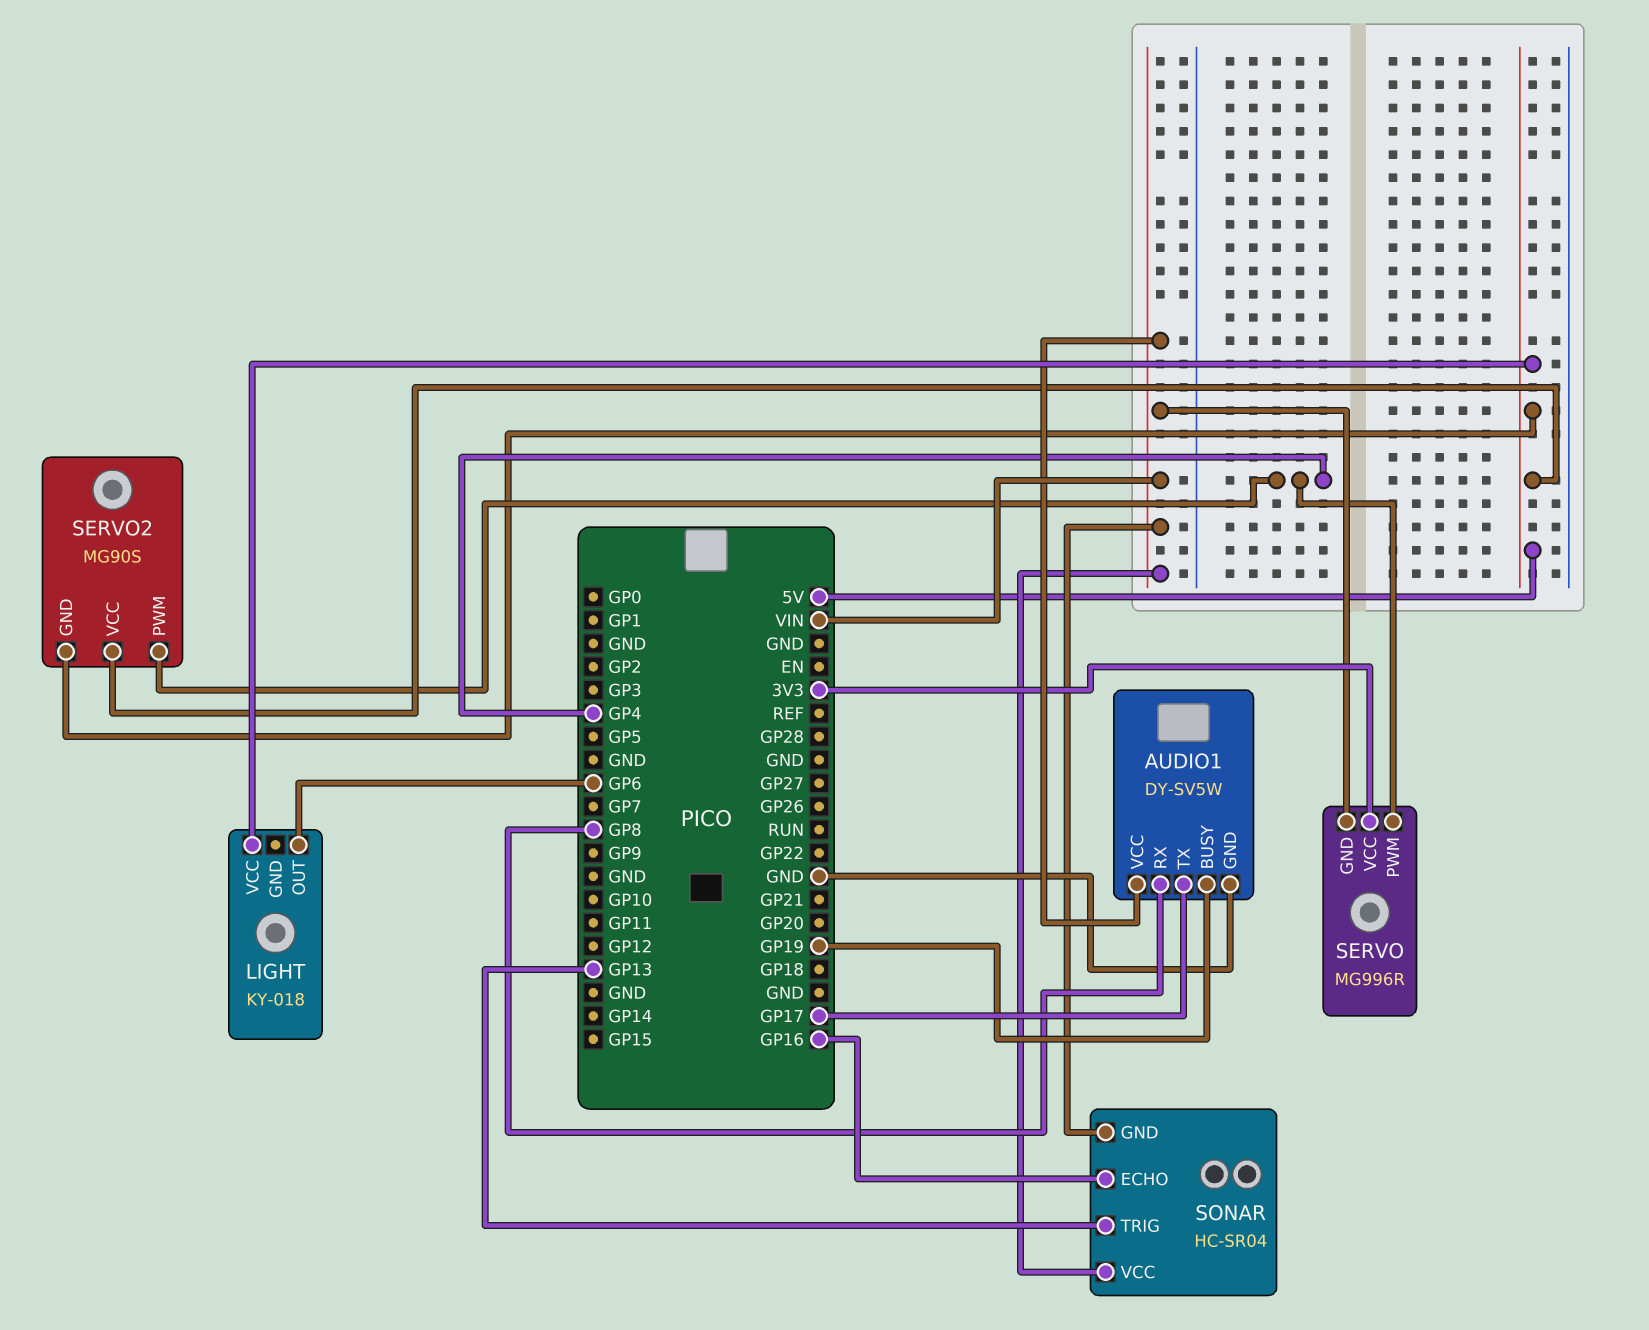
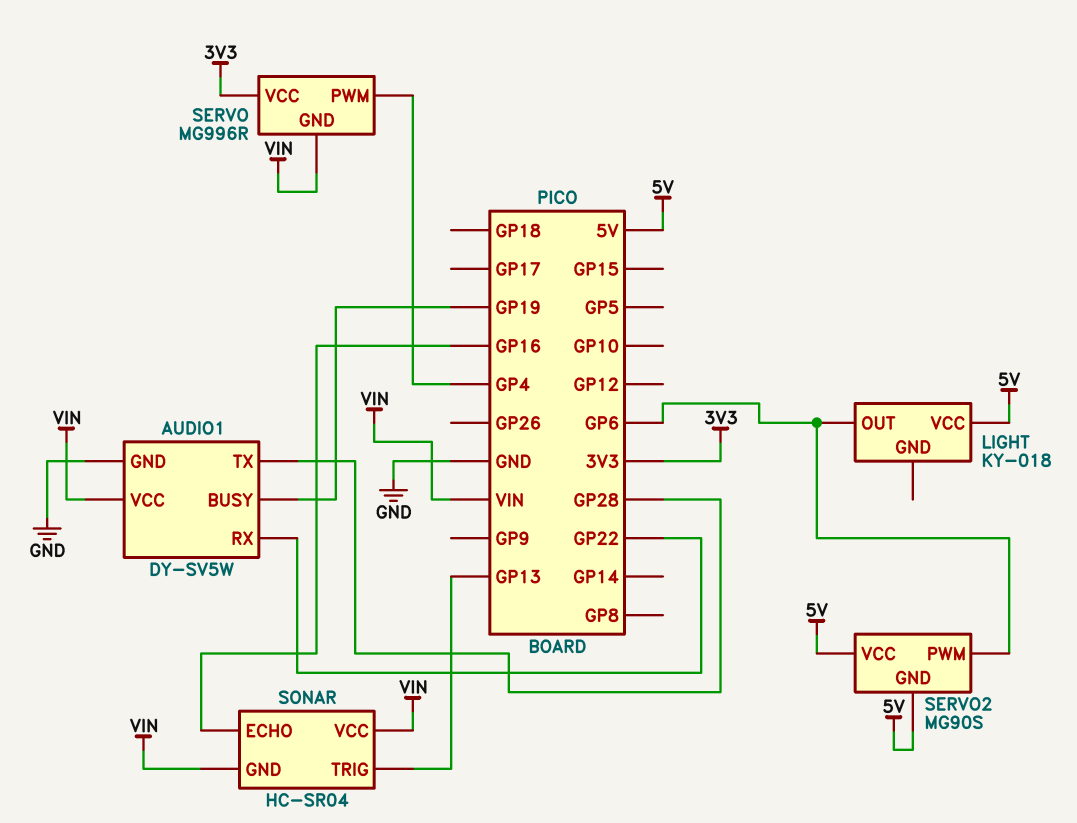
AUDIO1 pin RX: GP8 -> GP22
AUDIO1 pin TX: GP17 -> GP28
SERVO2 pin PWM: GP4 -> GP6

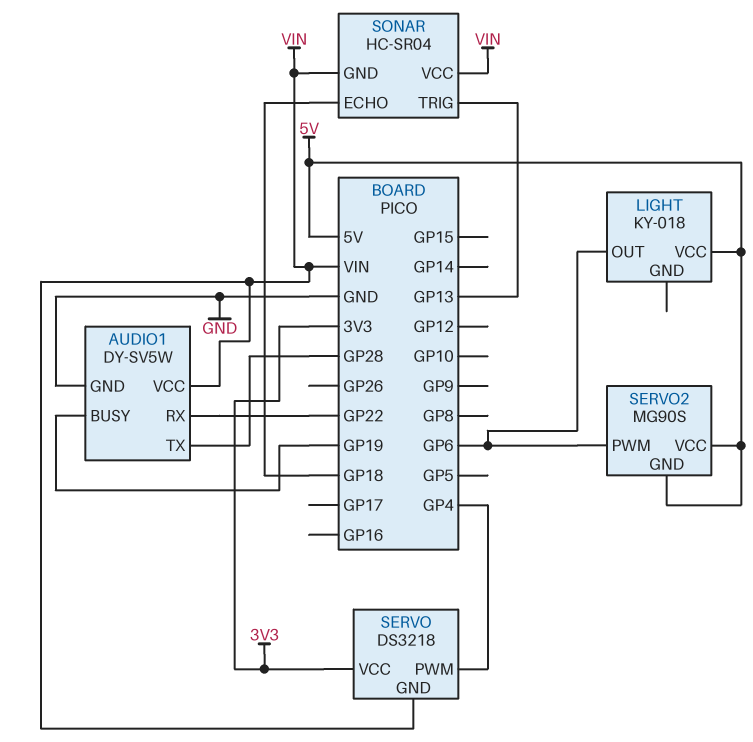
SERVO: MG996R -> DS3218
SONAR pin ECHO: GP16 -> GP18

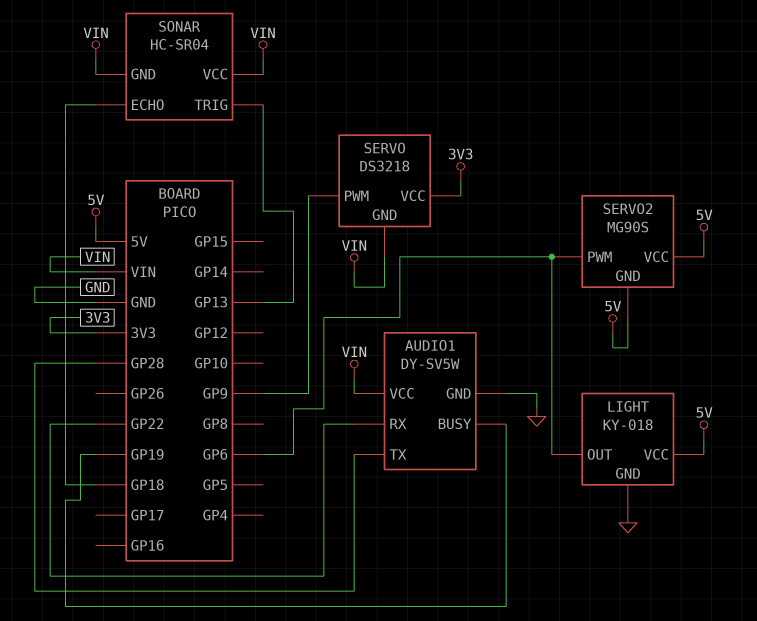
LIGHT pin GND: none -> GND
SERVO pin PWM: GP4 -> GP9

